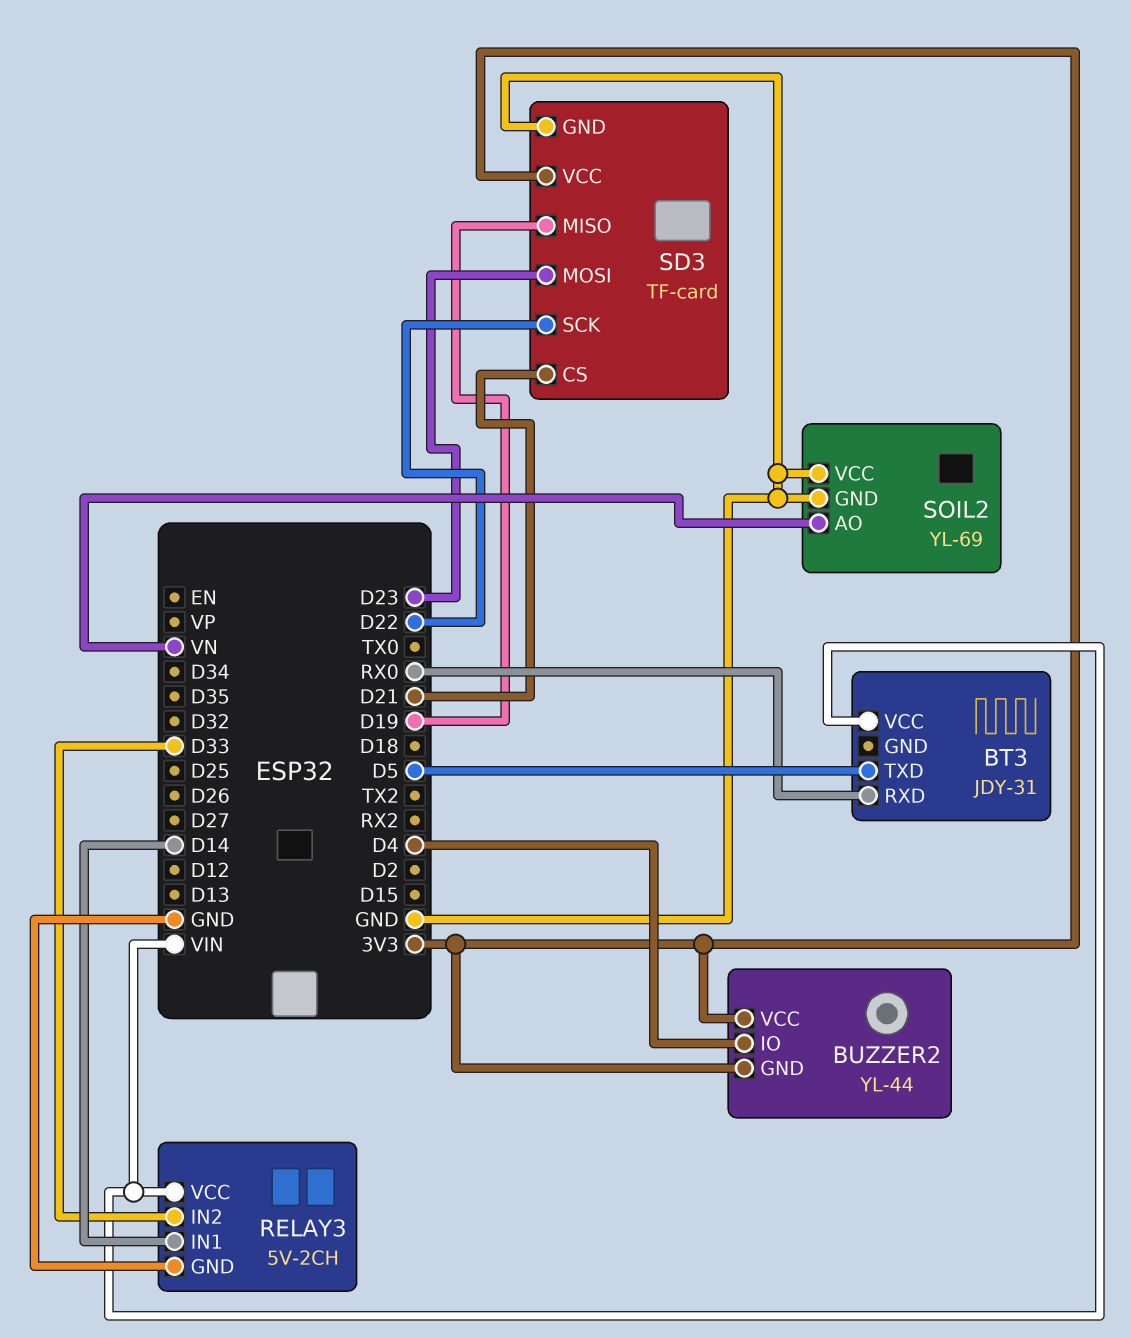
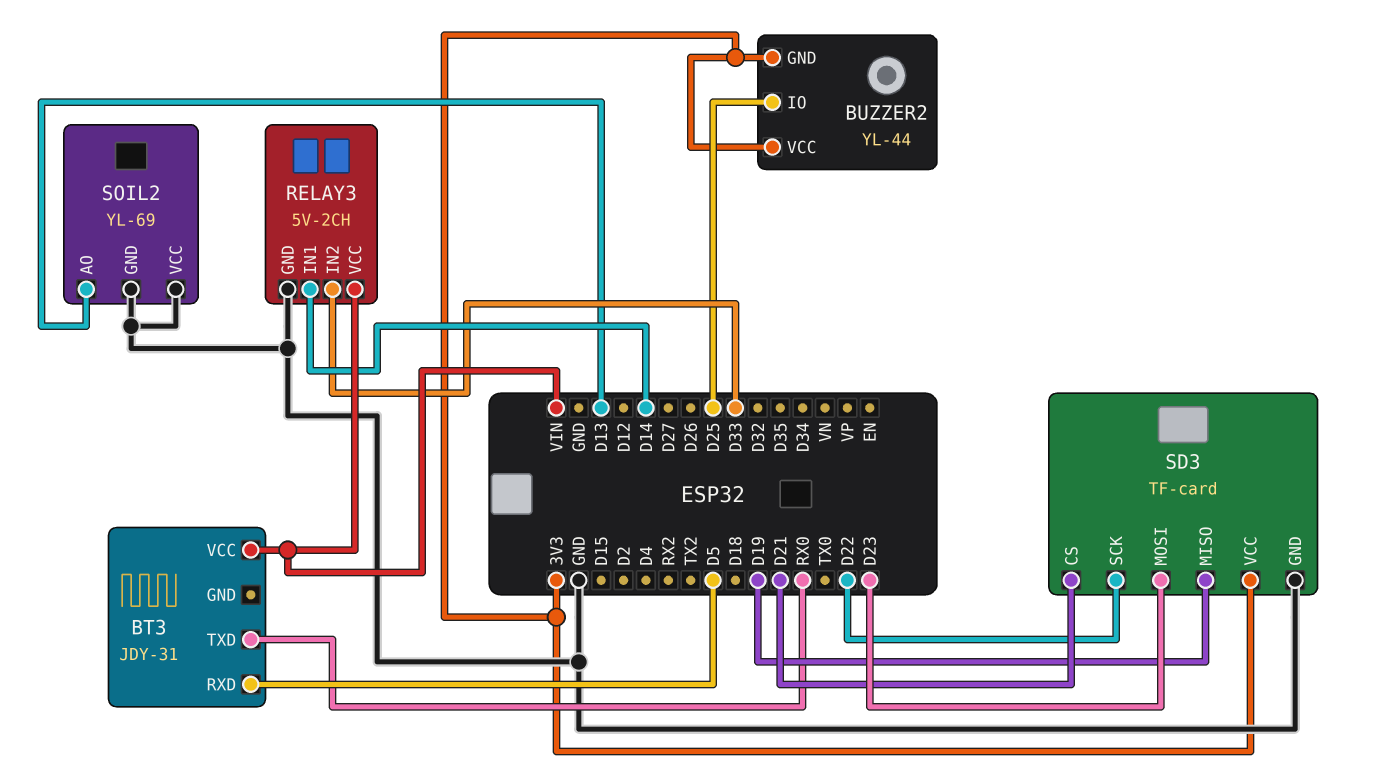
BT3 pin RXD: RX0 -> D5
BT3 pin TXD: D5 -> RX0
BUZZER2 pin IO: D4 -> D25
SOIL2 pin AO: VN -> D13

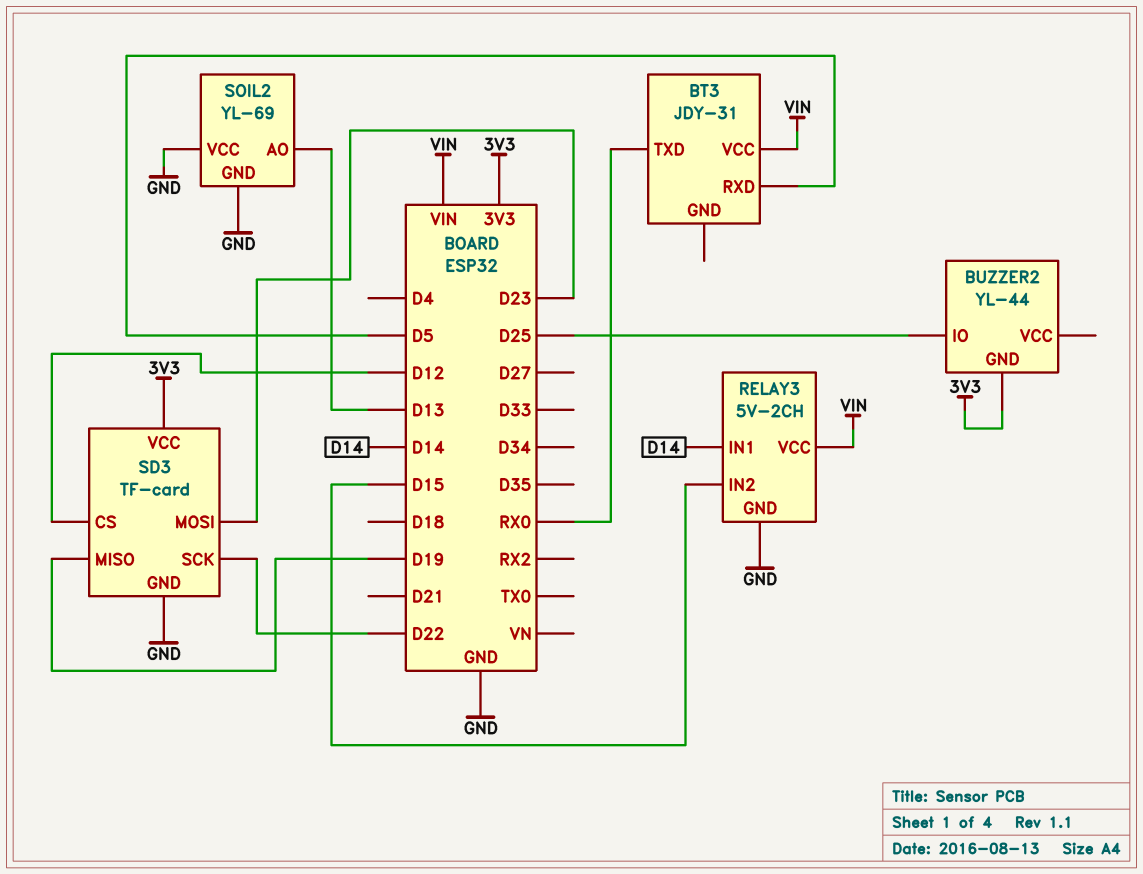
BUZZER2 pin VCC: 3V3 -> none
RELAY3 pin IN2: D33 -> D15
SD3 pin CS: D21 -> D12

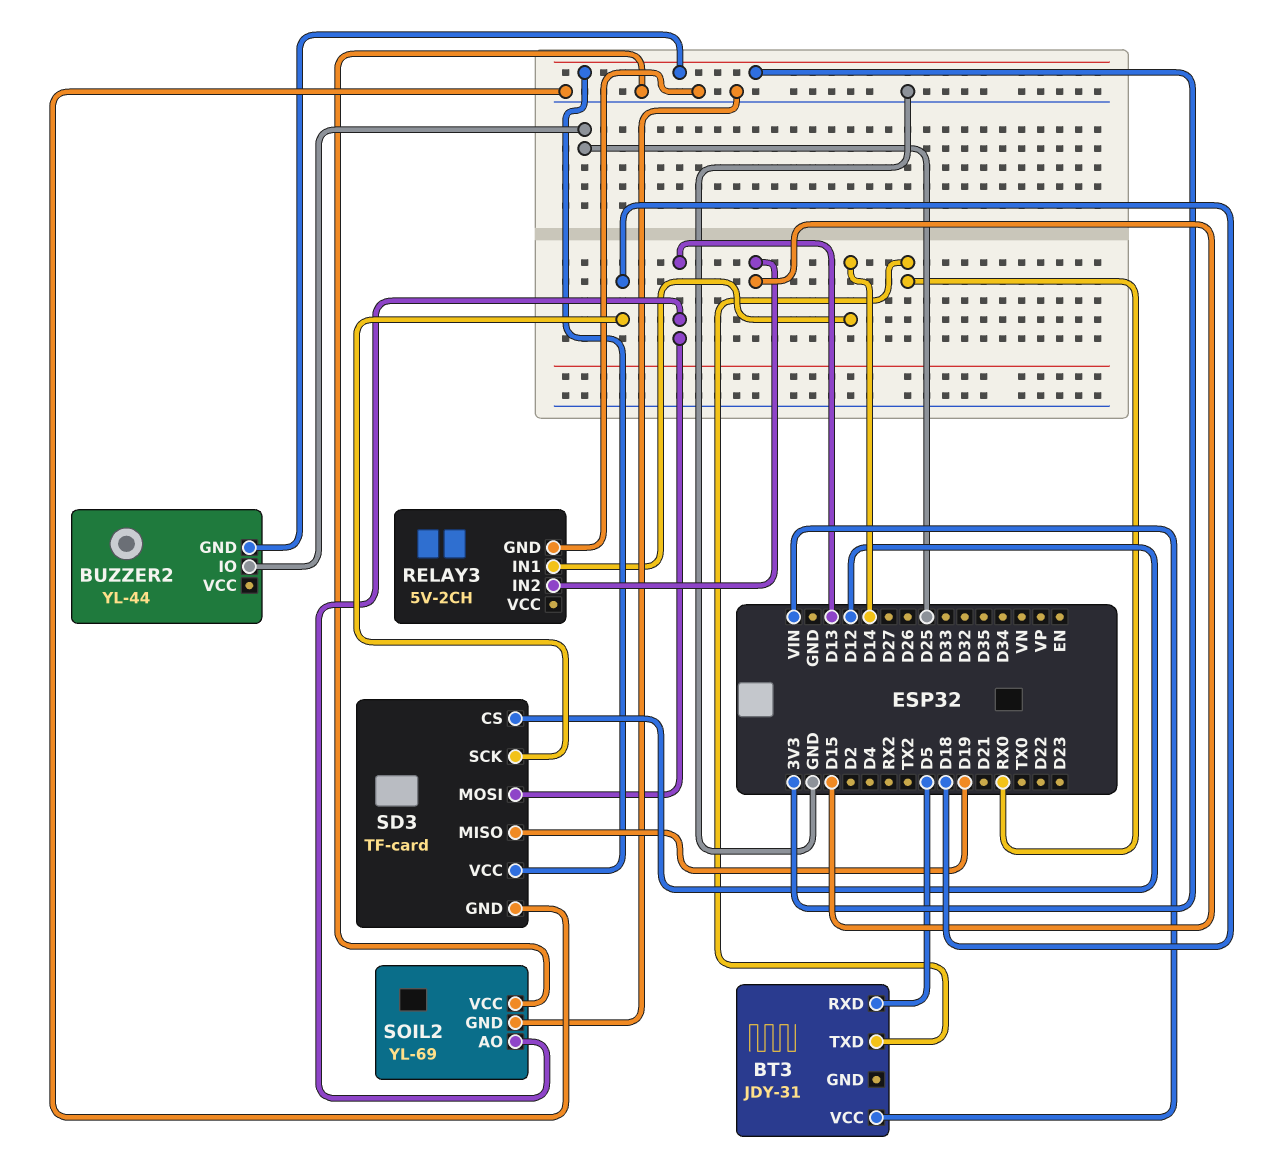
RELAY3 pin VCC: VIN -> none
SD3 pin MOSI: D23 -> D13
SD3 pin SCK: D22 -> D18

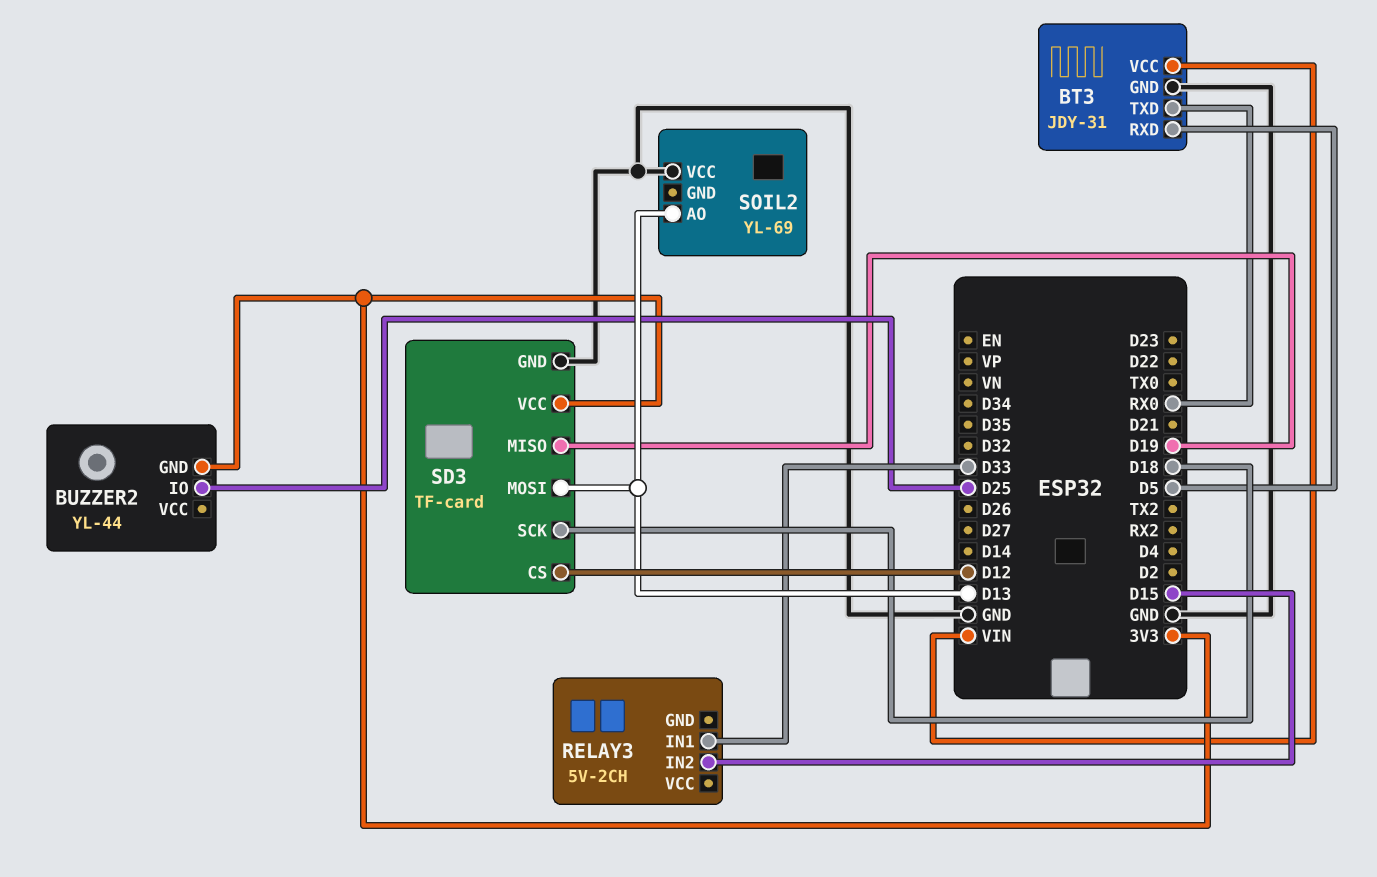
BT3 pin GND: none -> GND
RELAY3 pin GND: GND -> none
RELAY3 pin IN1: D14 -> D33
SOIL2 pin GND: GND -> none

